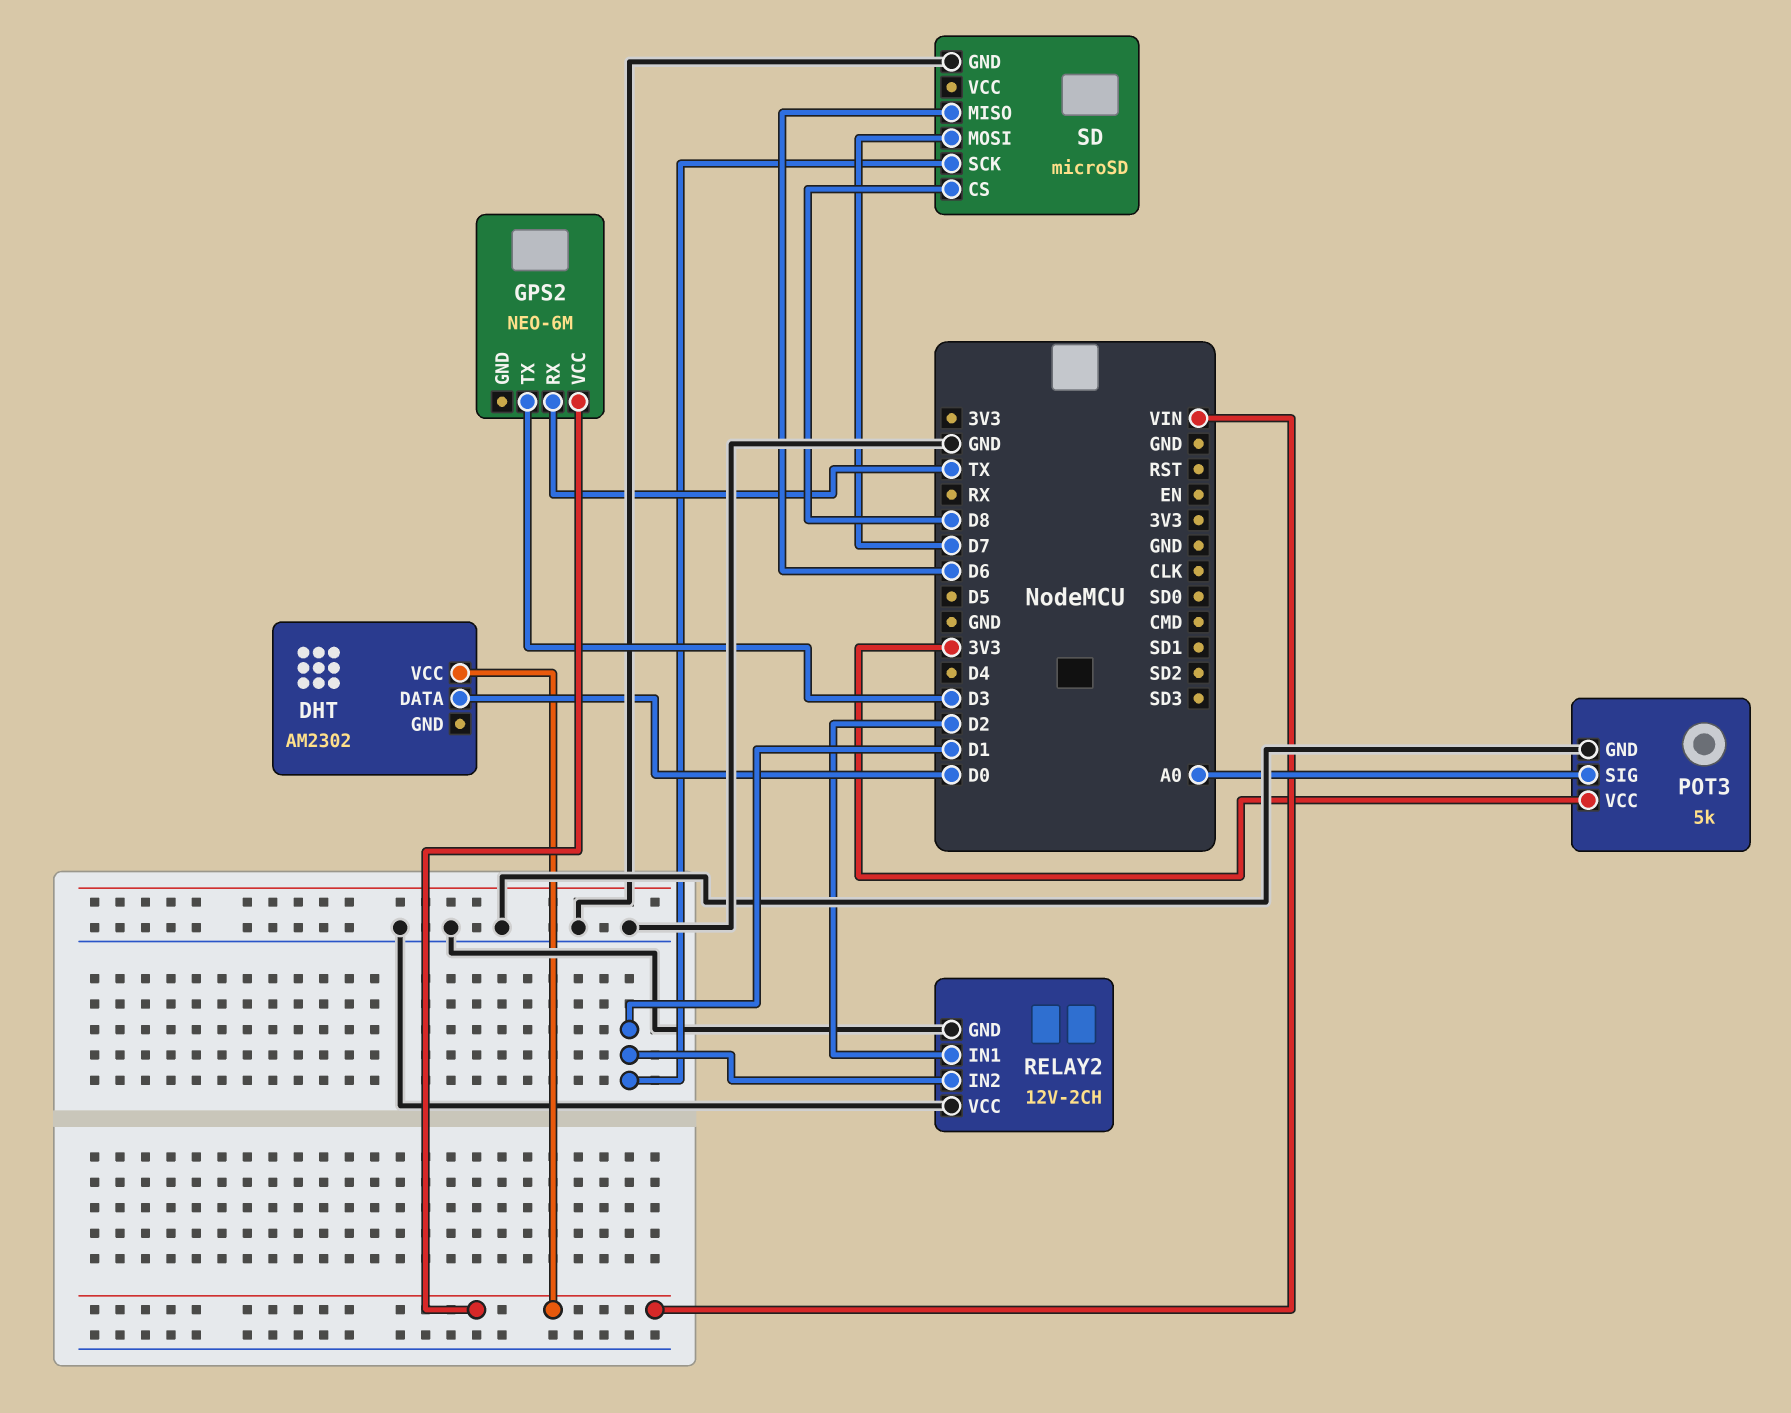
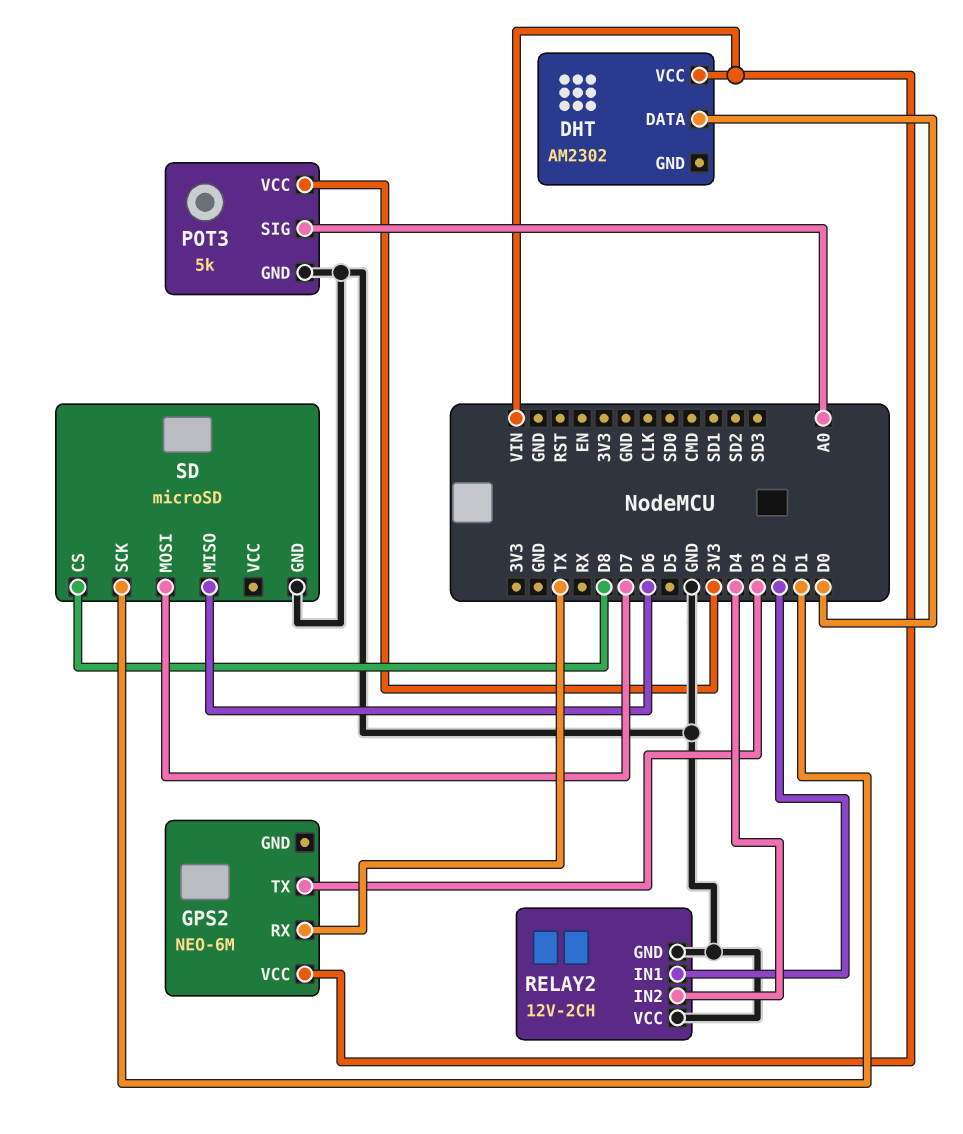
RELAY2 pin IN2: D1 -> D4

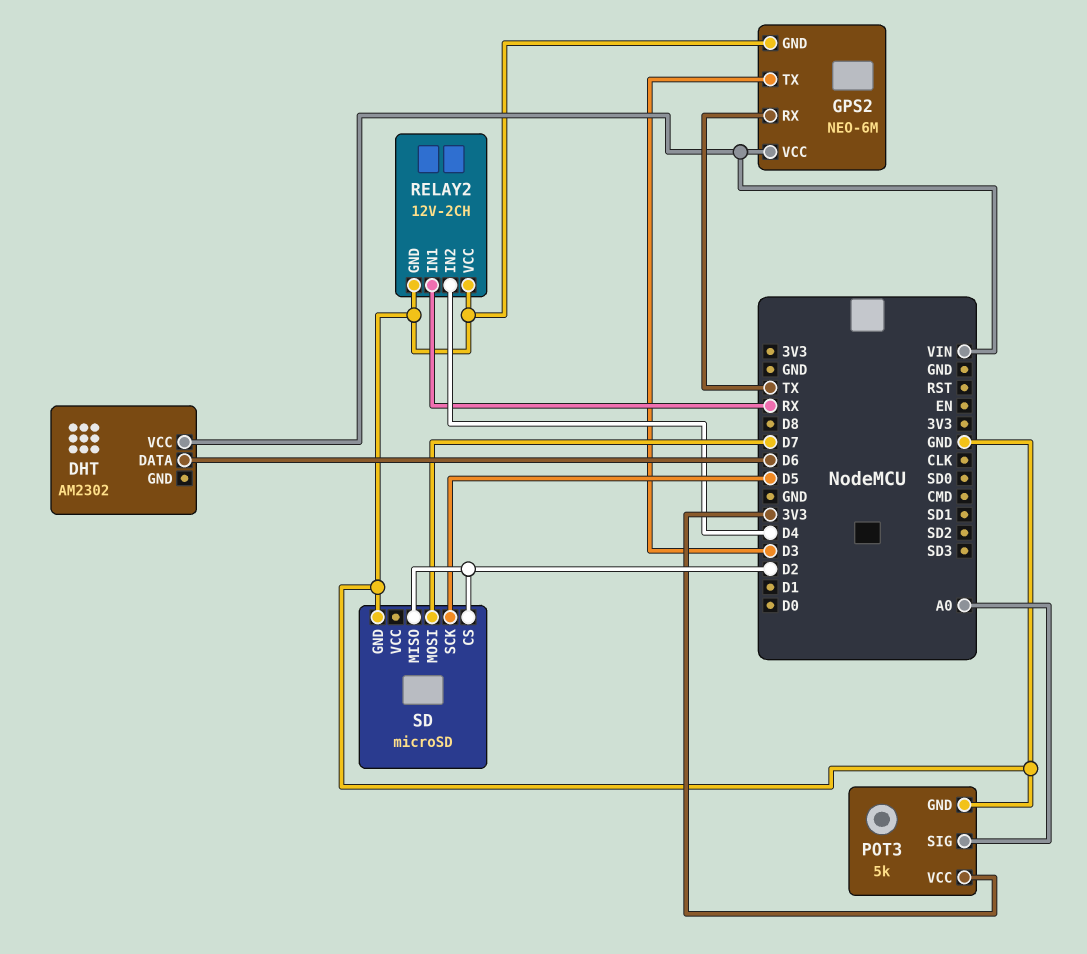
DHT pin DATA: D0 -> D6
GPS2 pin GND: none -> GND
RELAY2 pin IN1: D2 -> RX
SD pin CS: D8 -> D2
SD pin MISO: D6 -> D2
SD pin SCK: D1 -> D5

